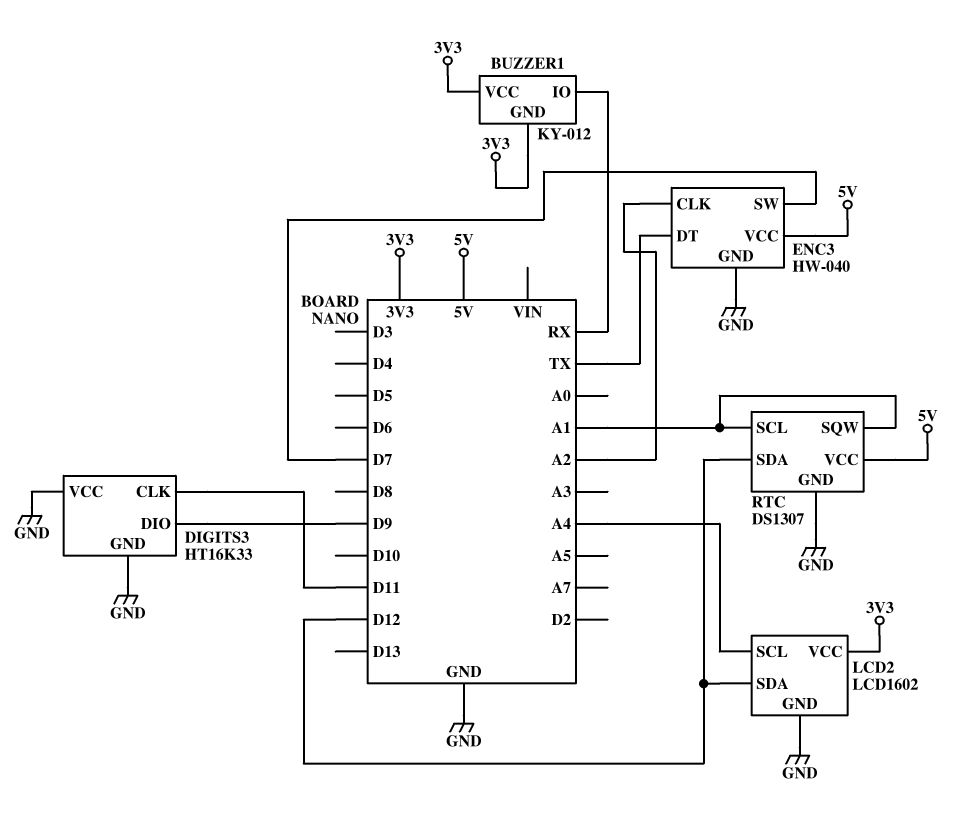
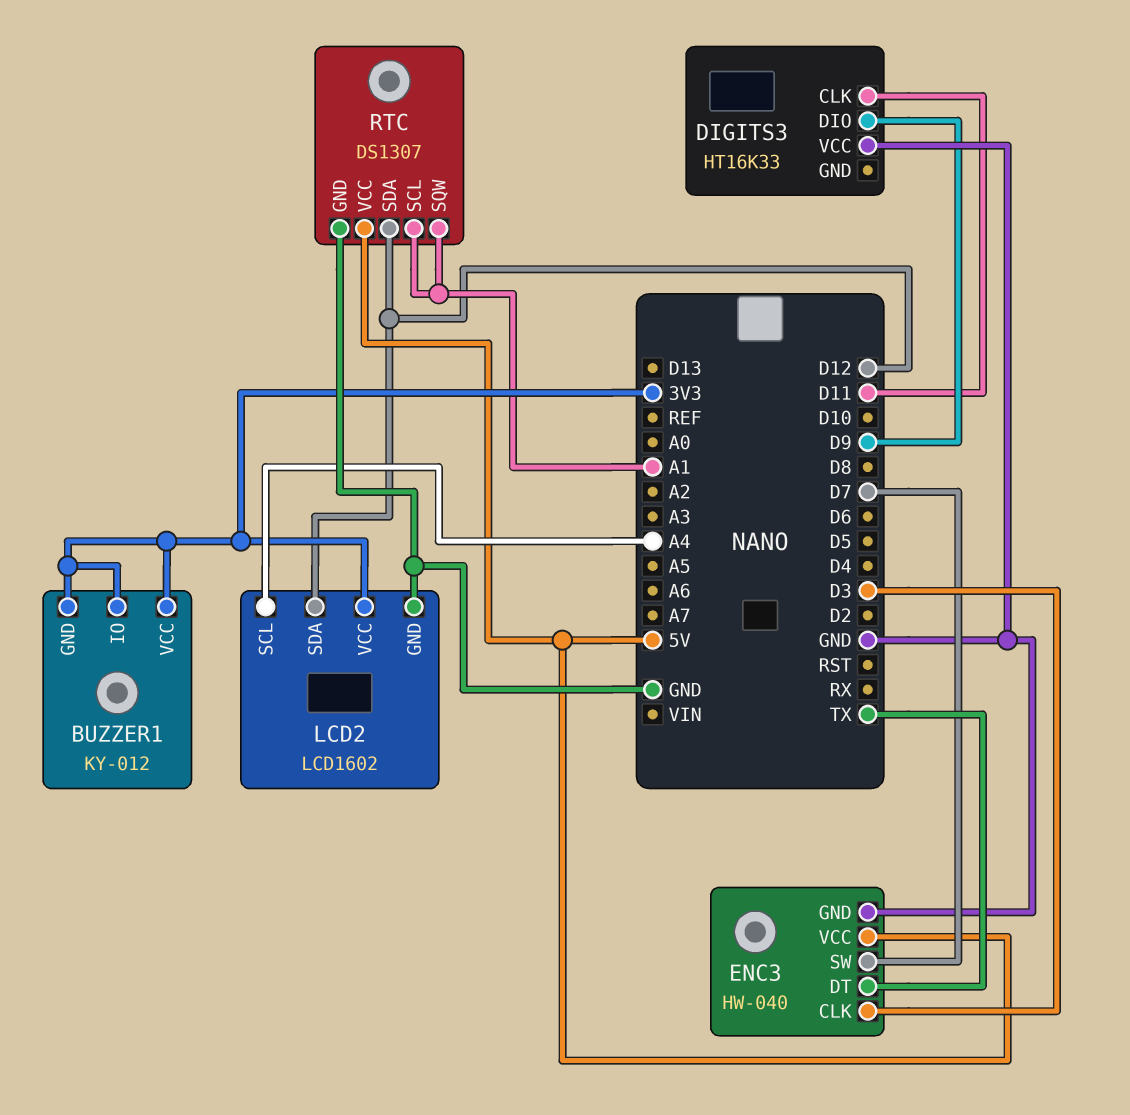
BUZZER1 pin IO: RX -> 3V3
DIGITS3 pin GND: GND -> none
ENC3 pin CLK: A2 -> D3

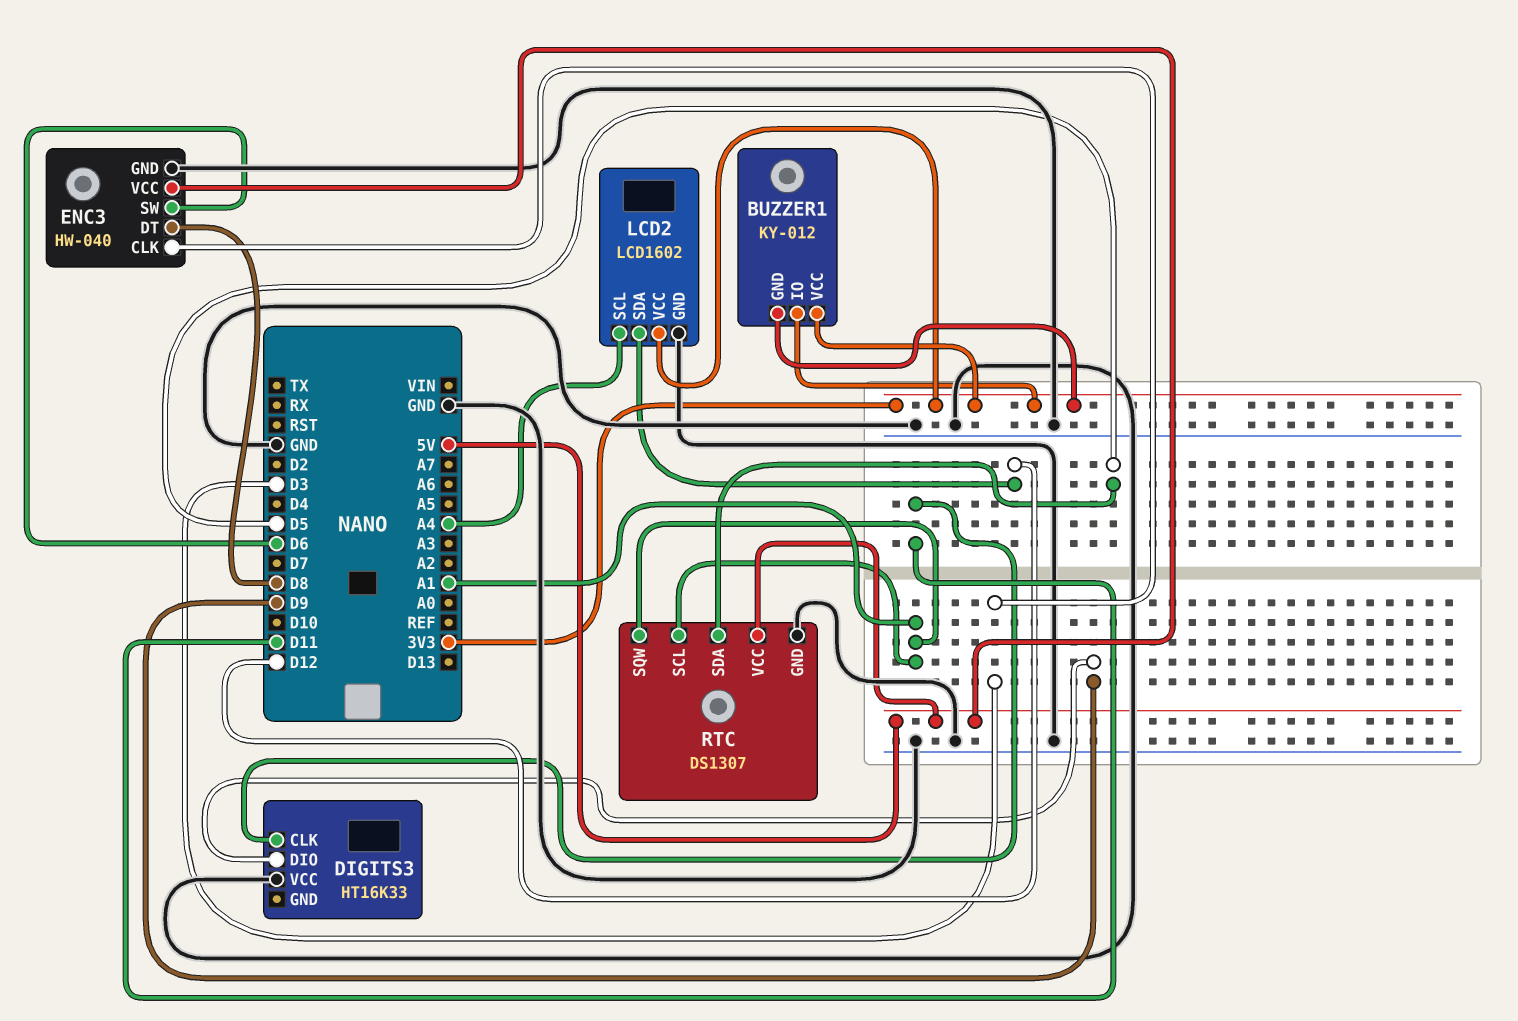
ENC3 pin DT: TX -> D8
ENC3 pin SW: D7 -> D6
RTC pin SDA: D12 -> D5

